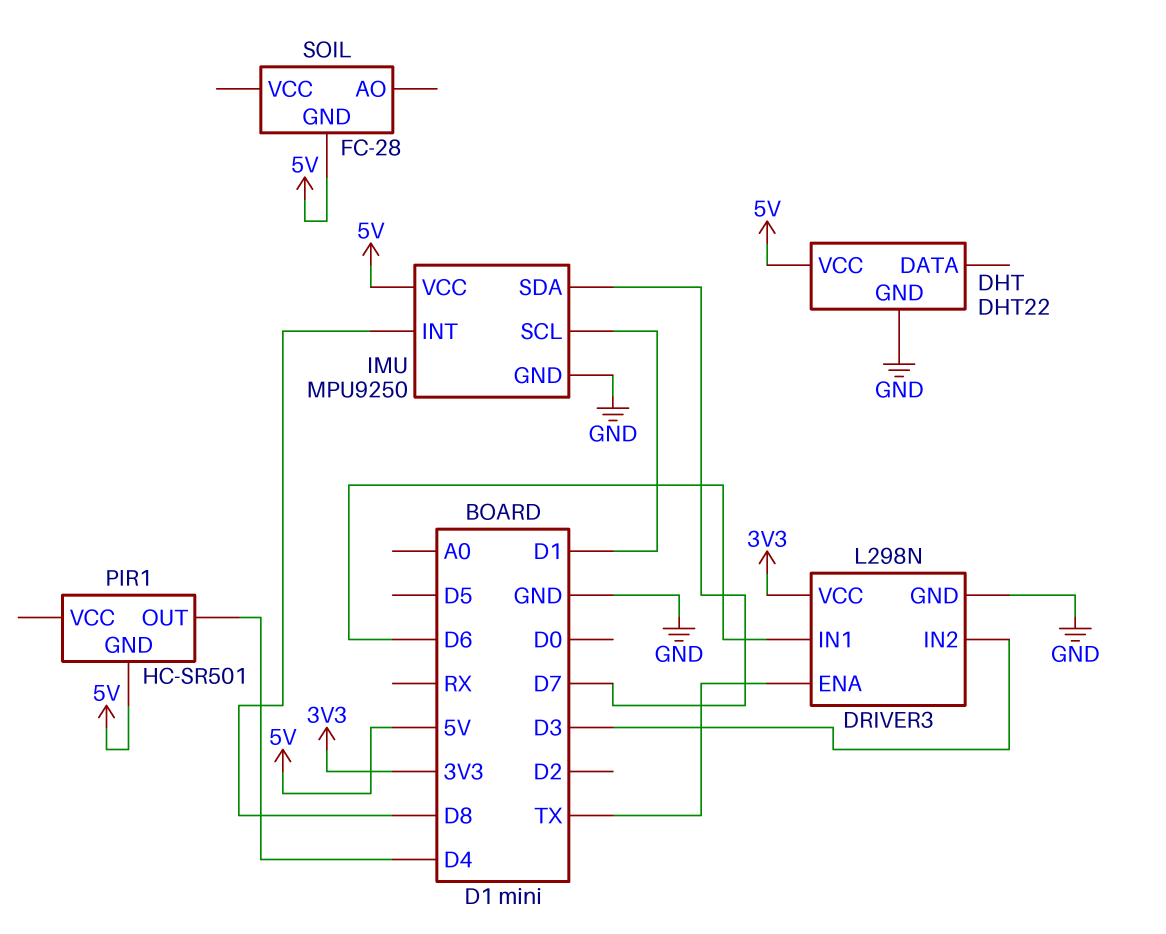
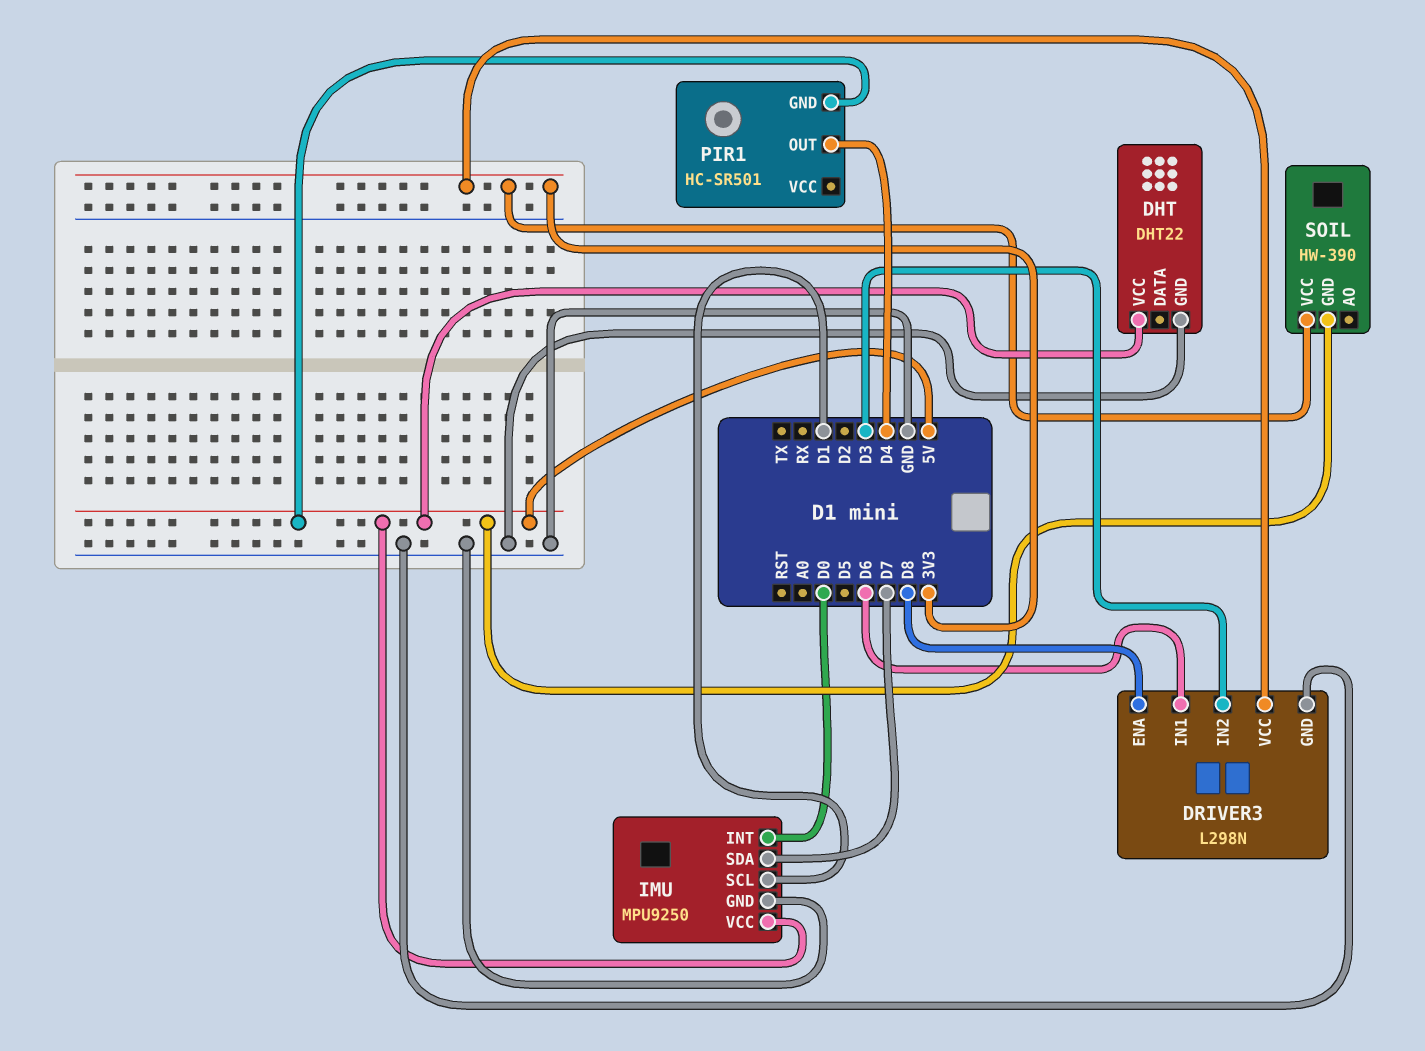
DRIVER3 pin ENA: TX -> D8
IMU pin INT: D8 -> D0
SOIL: FC-28 -> HW-390
SOIL pin VCC: none -> 3V3

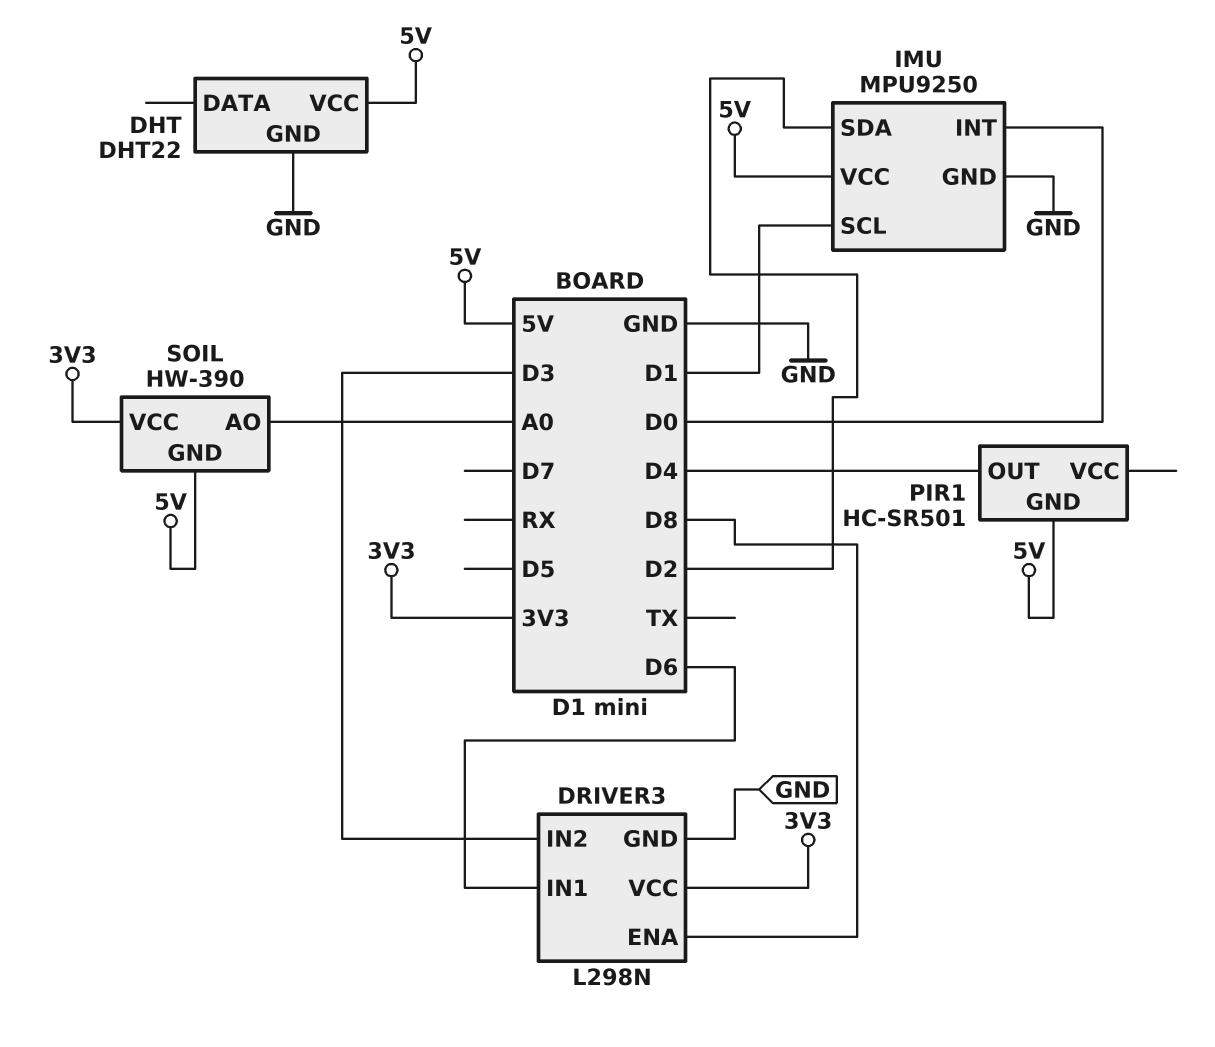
IMU pin SDA: D7 -> D2
SOIL pin AO: none -> A0

